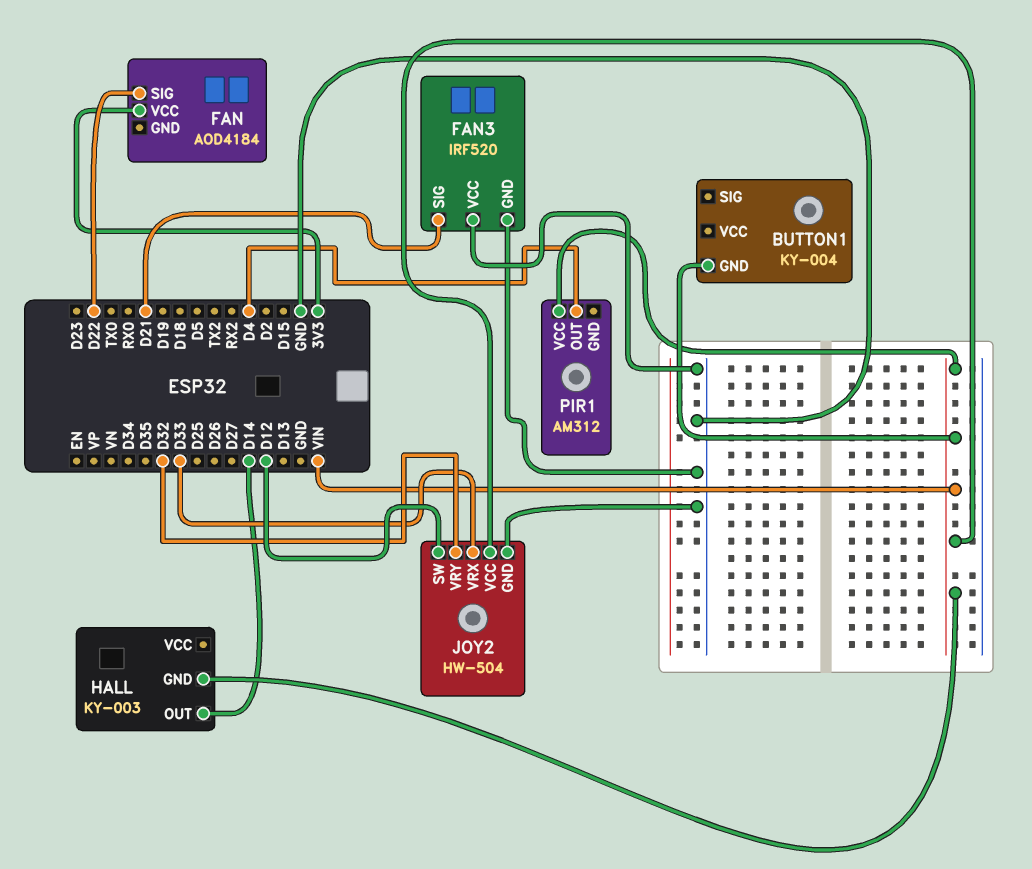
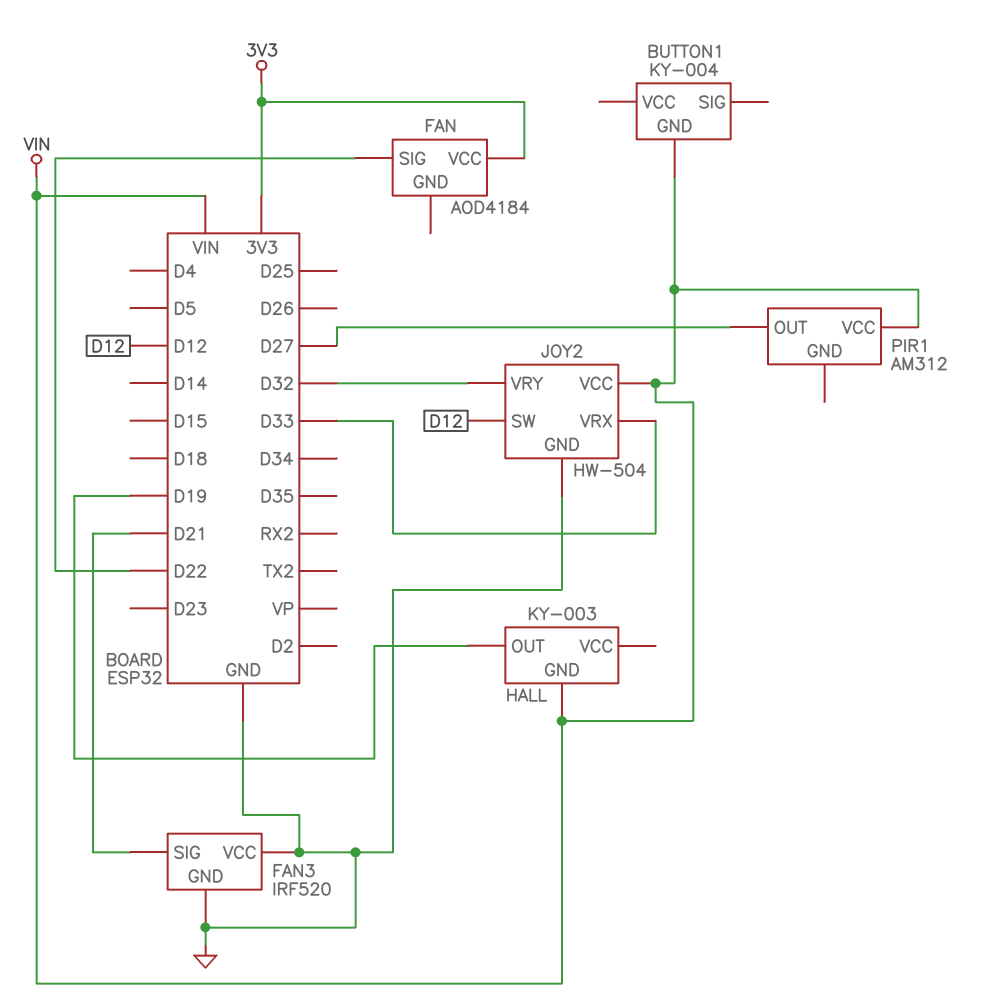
HALL pin OUT: D14 -> D19
PIR1 pin OUT: D4 -> D27

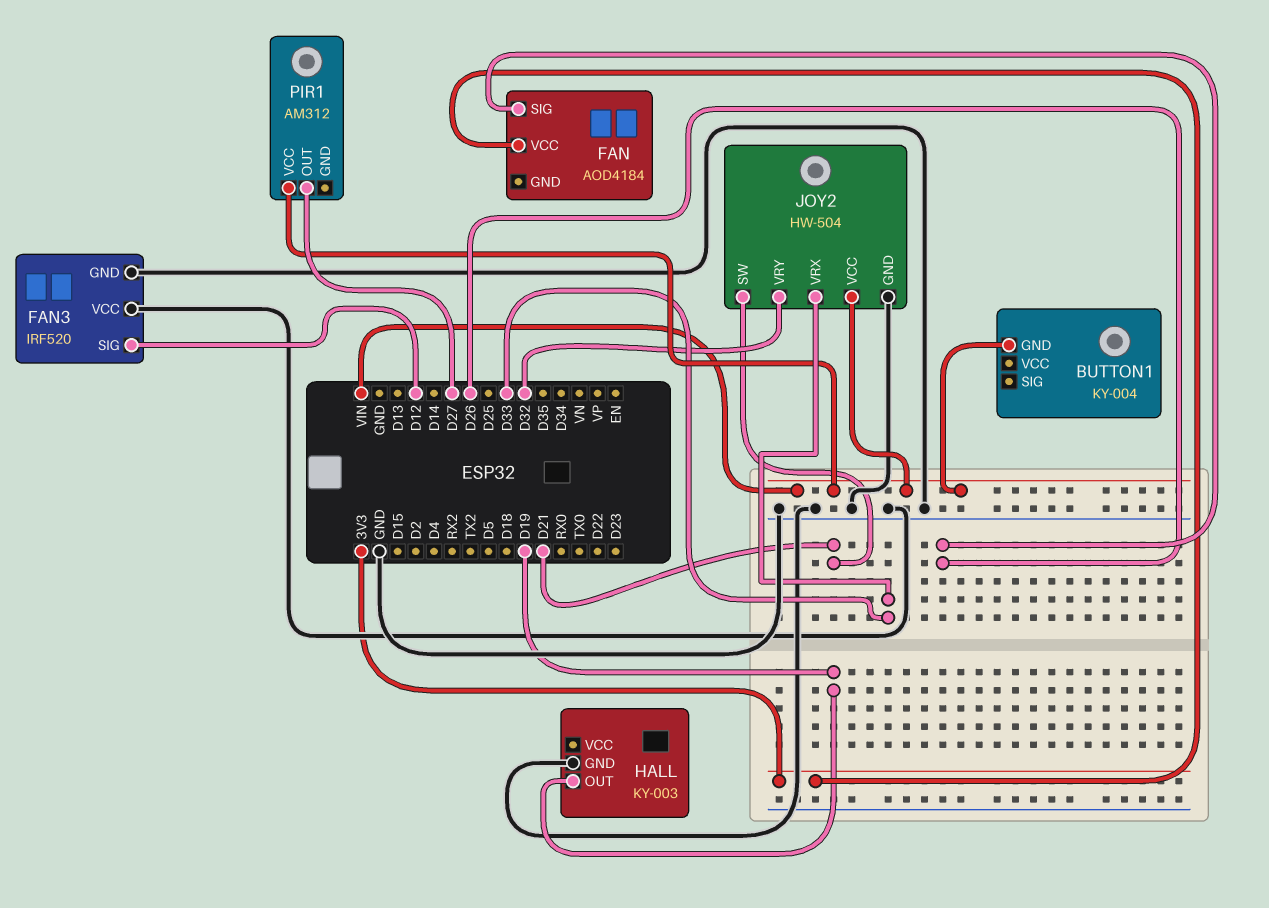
FAN pin SIG: D22 -> D26
FAN3 pin SIG: D21 -> D12
HALL pin GND: VIN -> GND
JOY2 pin SW: D12 -> D21

